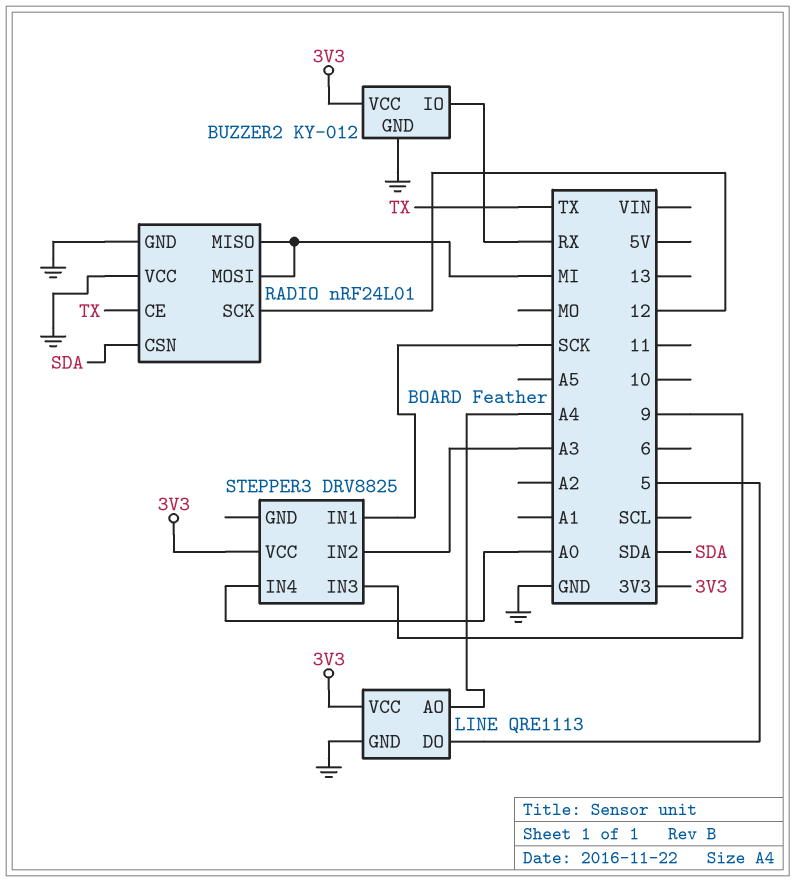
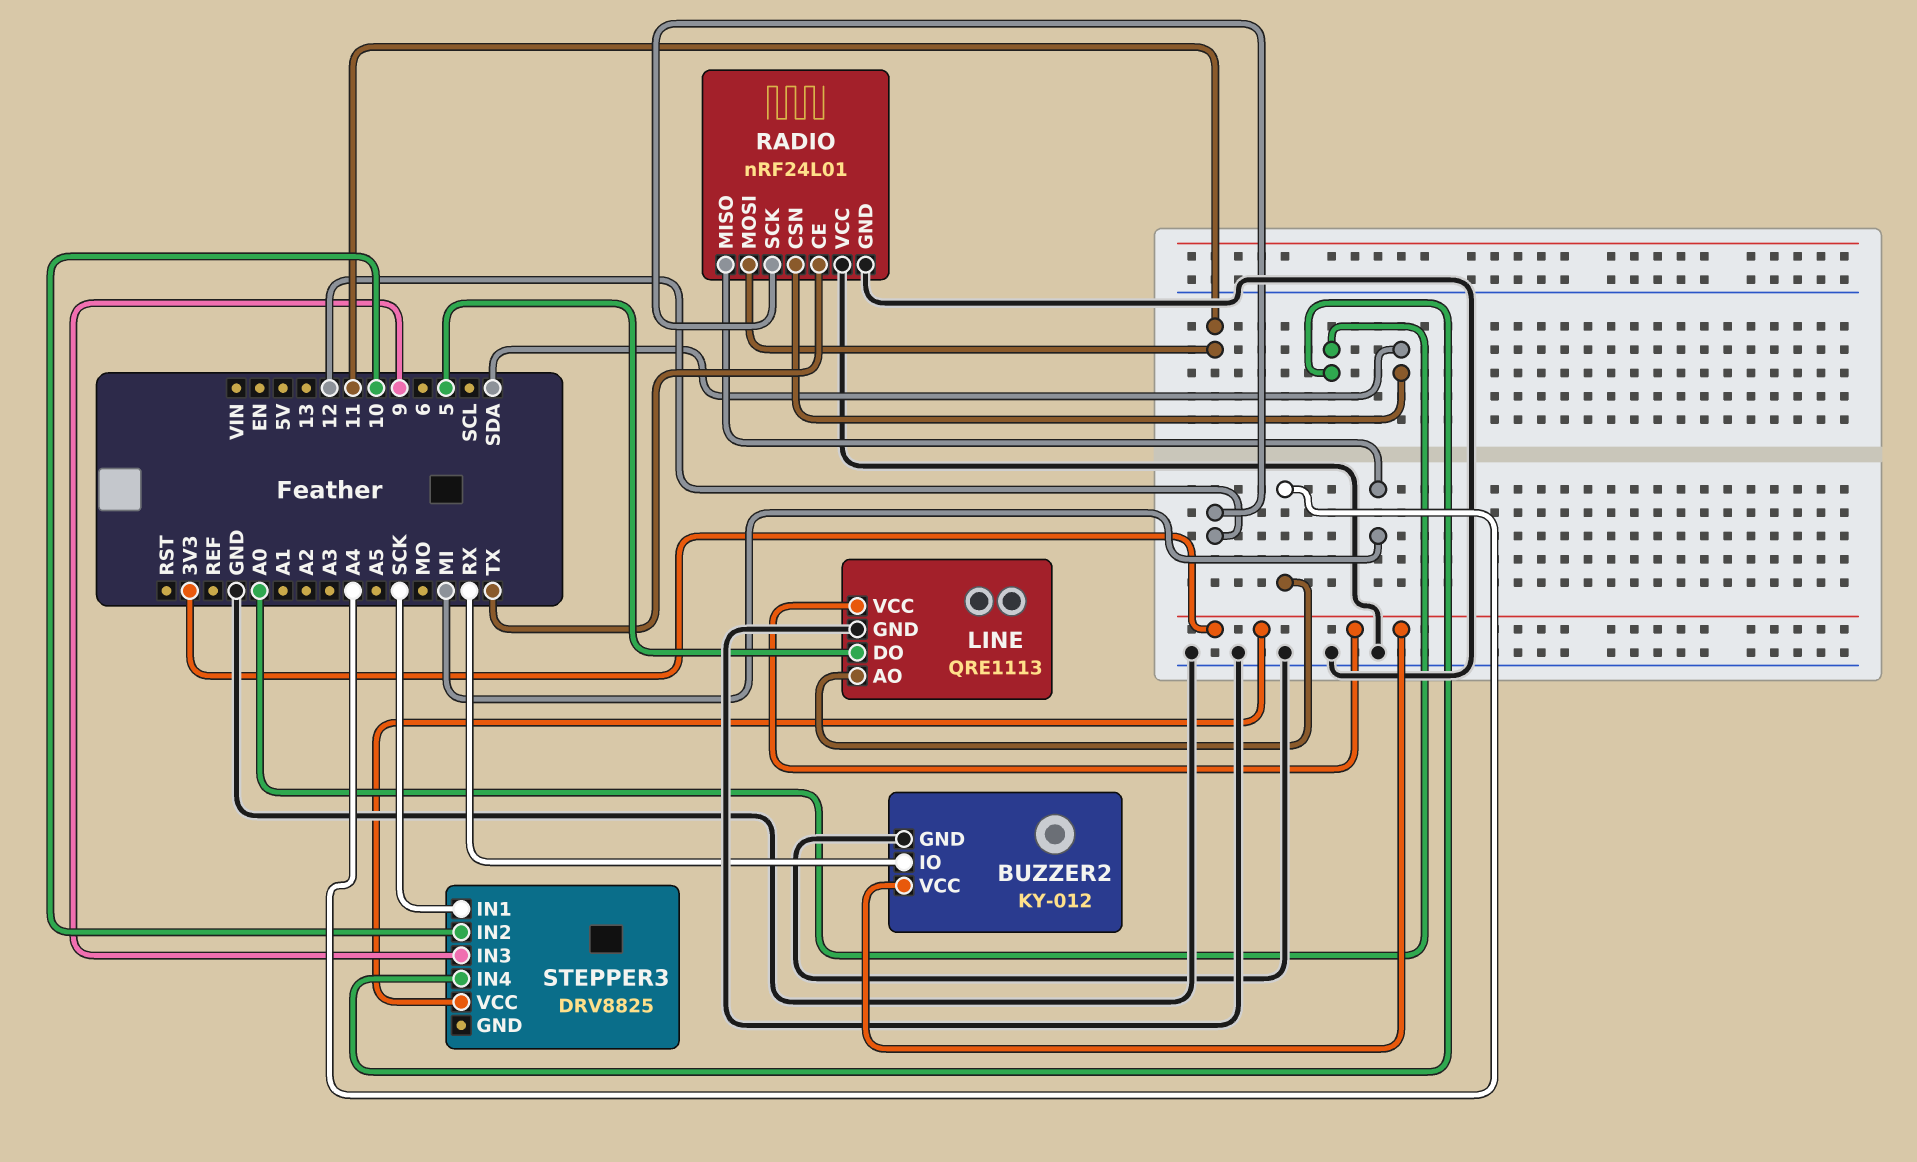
RADIO pin MOSI: MI -> 11
STEPPER3 pin IN2: A3 -> 10

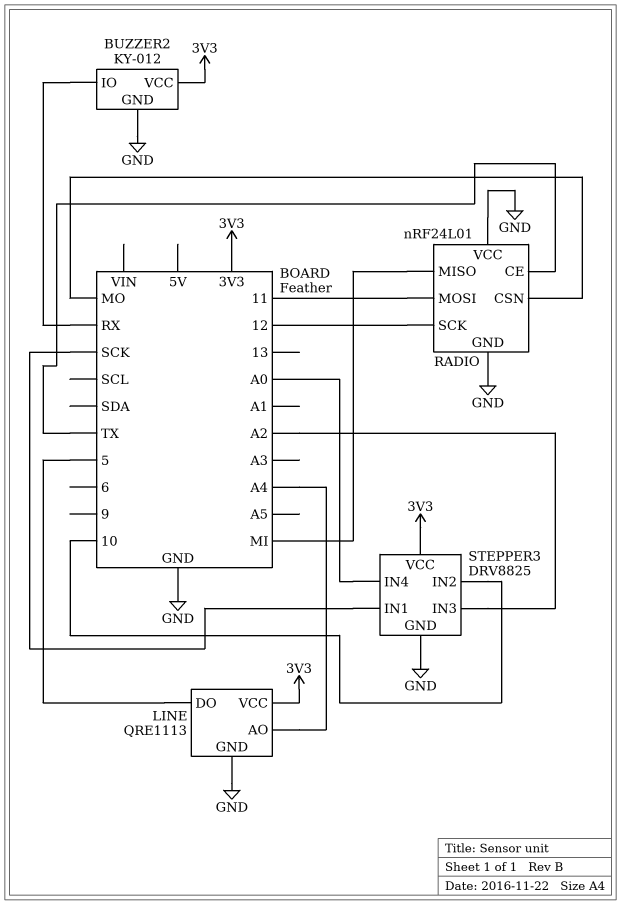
RADIO pin CSN: SDA -> MO
STEPPER3 pin GND: none -> GND
STEPPER3 pin IN3: 9 -> A2

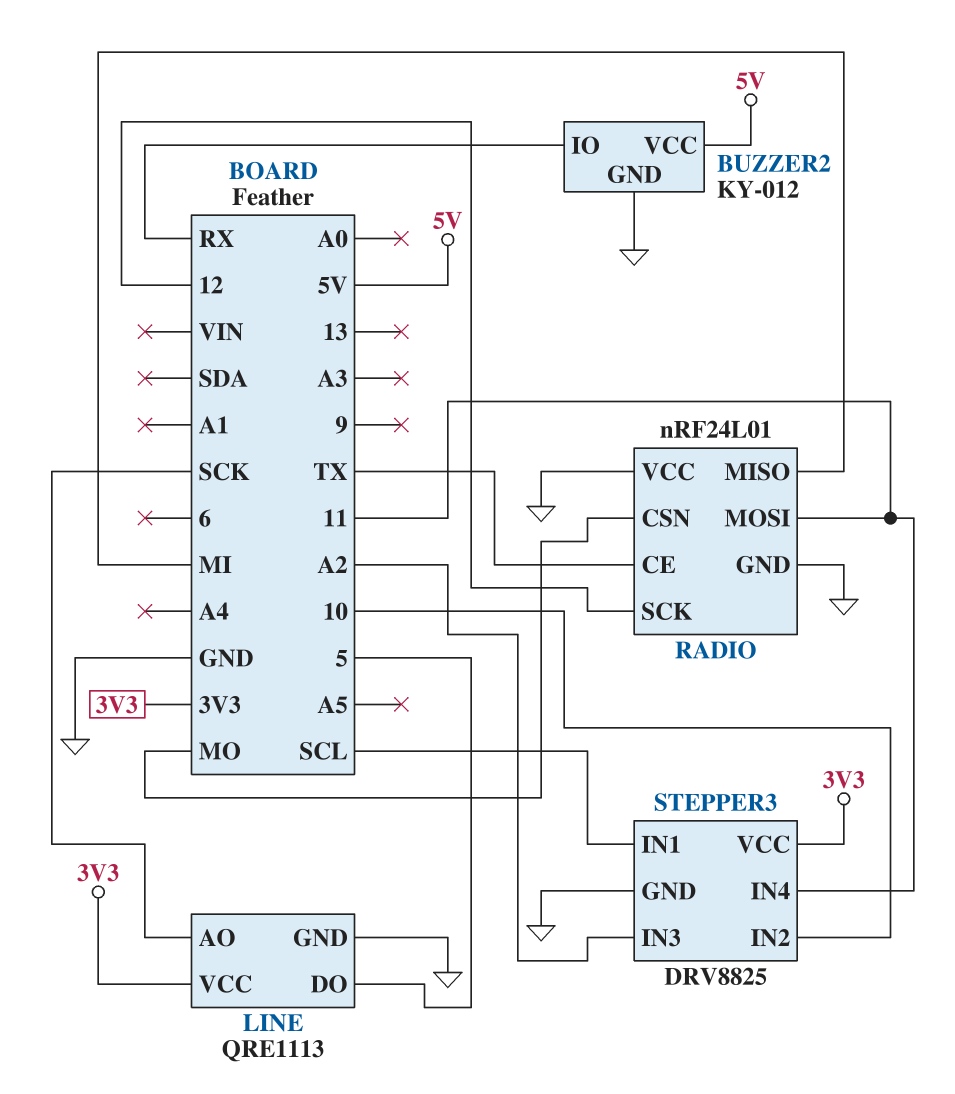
BUZZER2 pin VCC: 3V3 -> 5V
LINE pin AO: A4 -> SCK
STEPPER3 pin IN1: SCK -> SCL
STEPPER3 pin IN4: A0 -> 11

